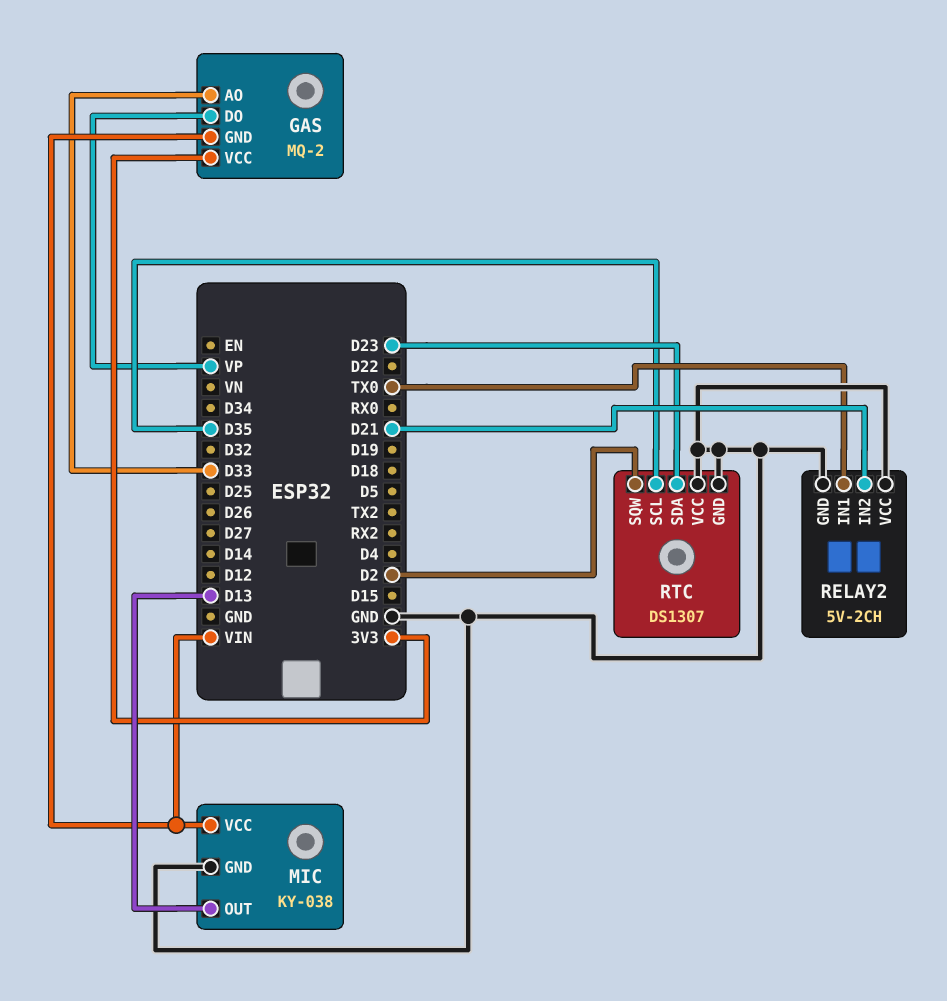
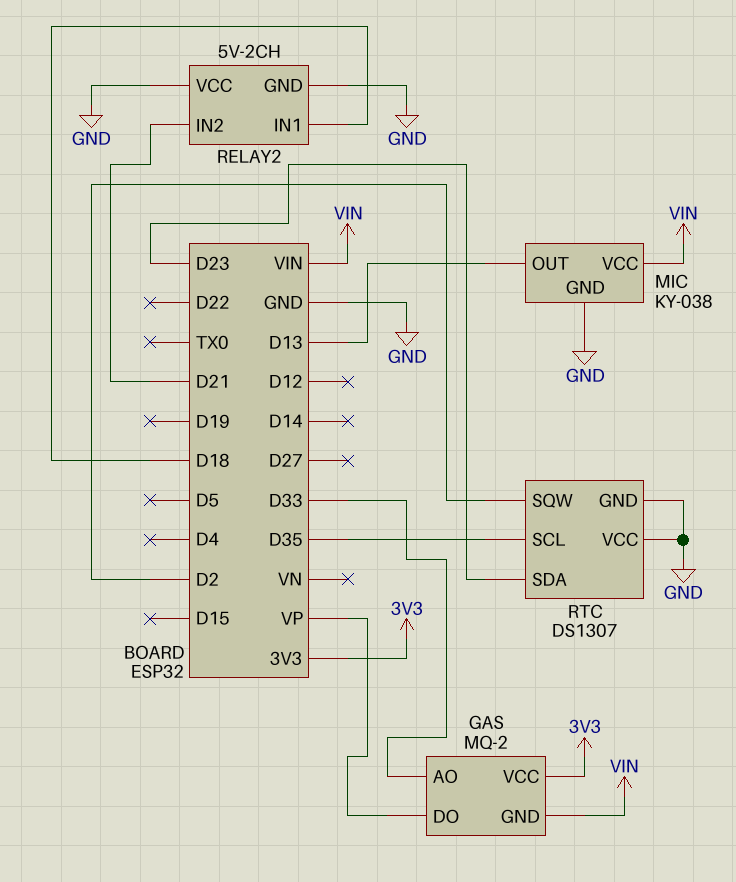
RELAY2 pin IN1: TX0 -> D18

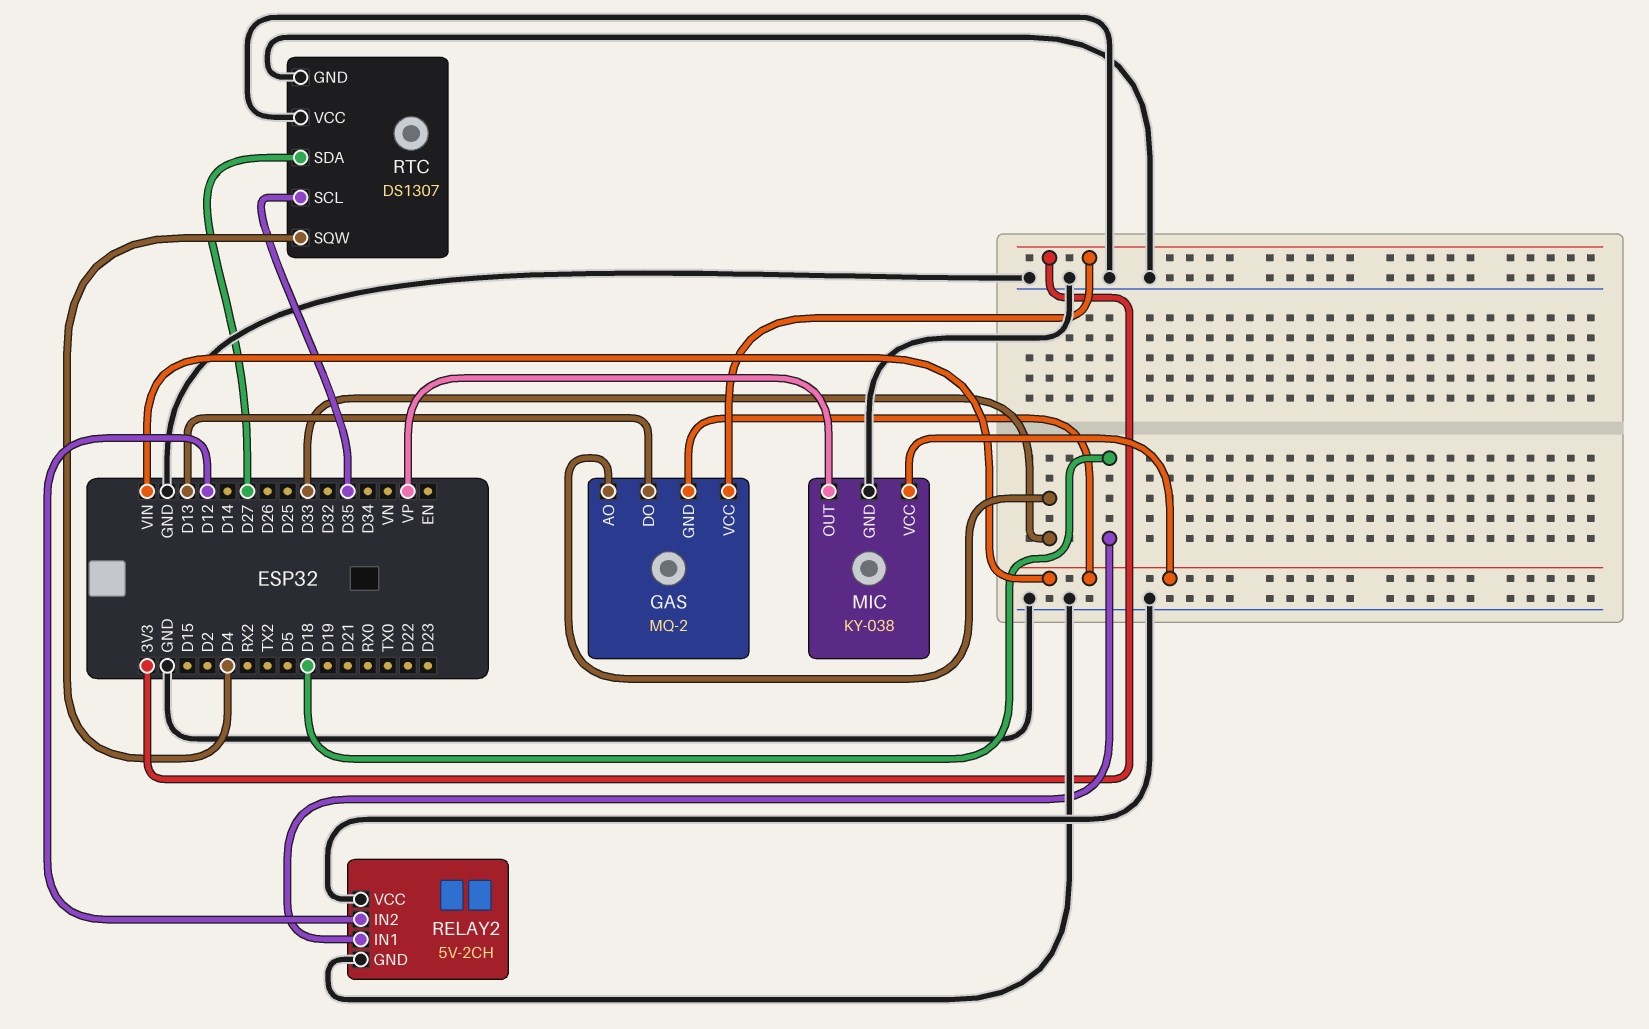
GAS pin DO: VP -> D13
MIC pin OUT: D13 -> VP
RELAY2 pin IN2: D21 -> D12
RTC pin SDA: D23 -> D27
RTC pin SQW: D2 -> D4

